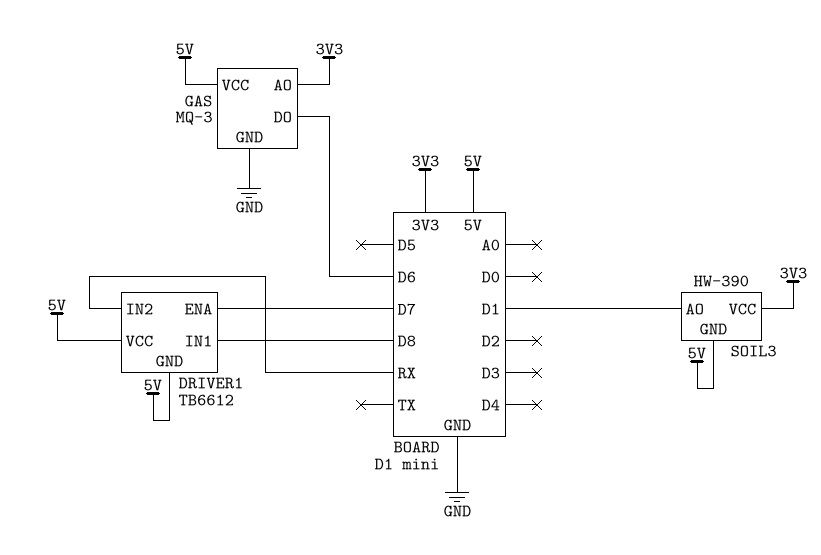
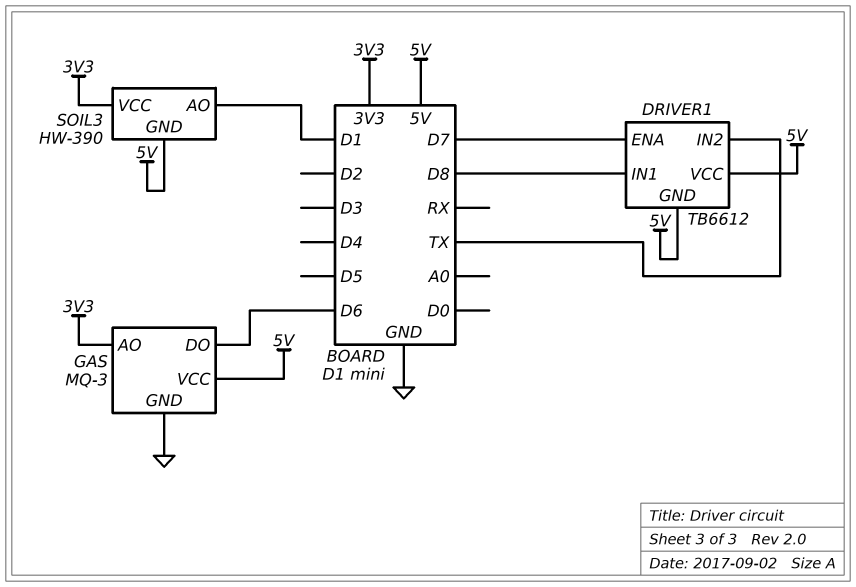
DRIVER1 pin IN2: RX -> TX

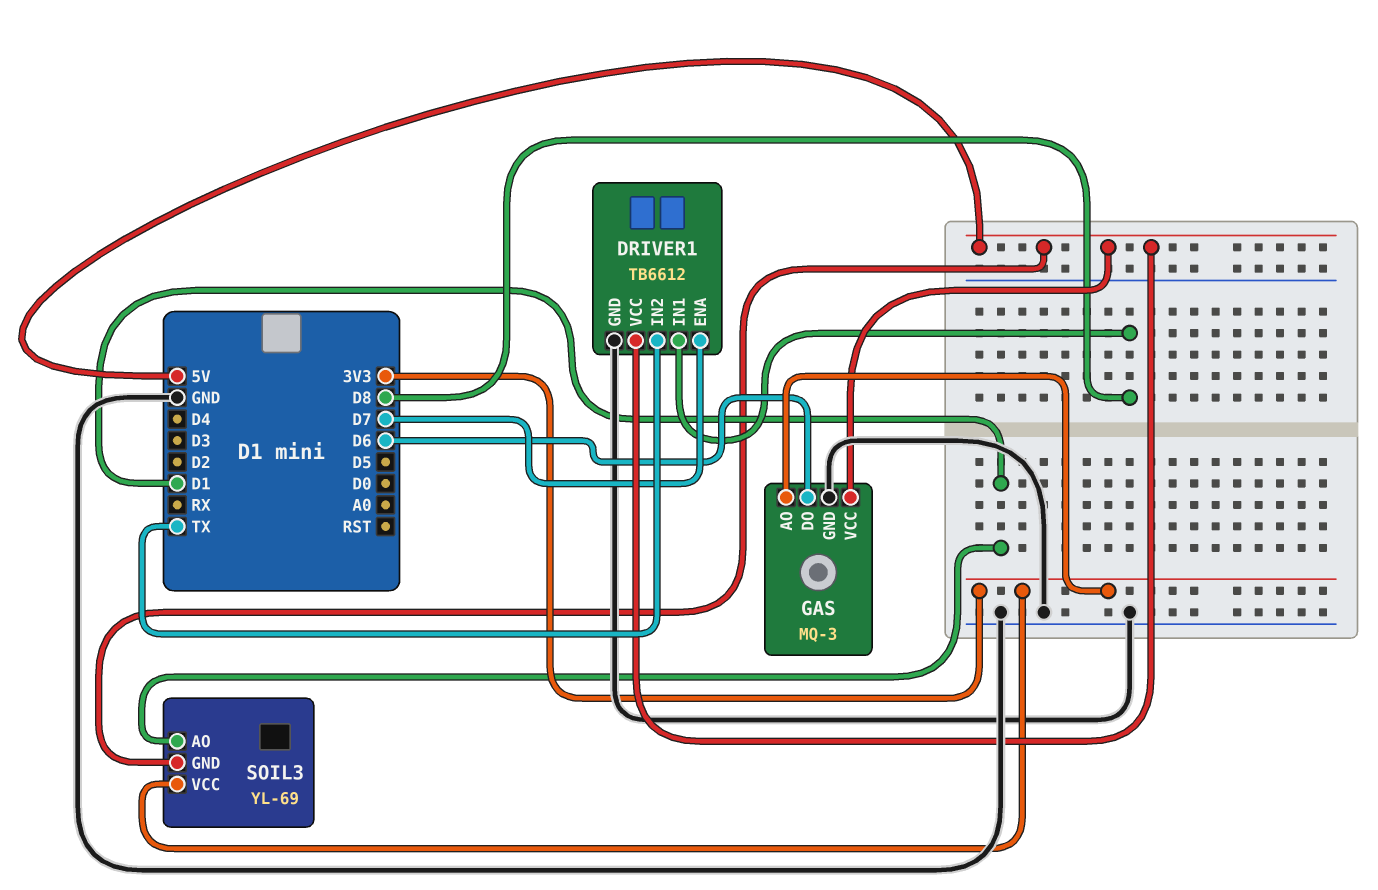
DRIVER1 pin GND: 5V -> GND
SOIL3: HW-390 -> YL-69

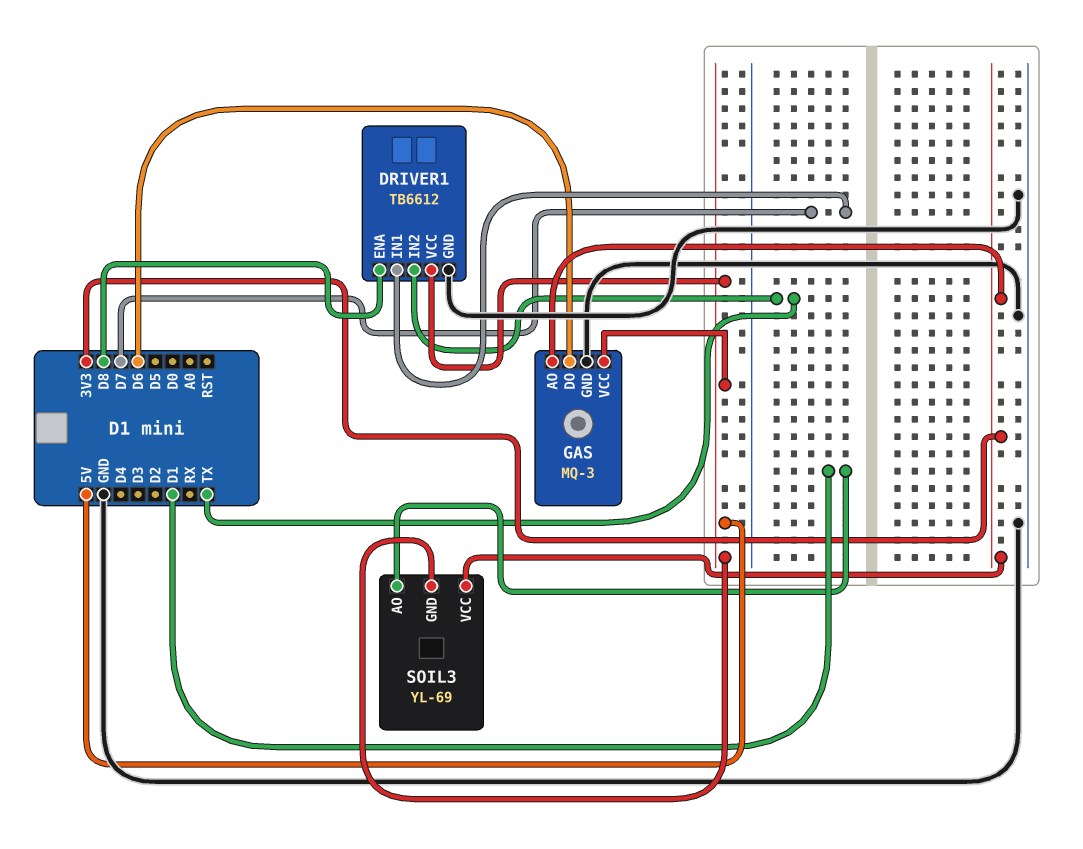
DRIVER1 pin ENA: D7 -> D8
DRIVER1 pin IN1: D8 -> D7

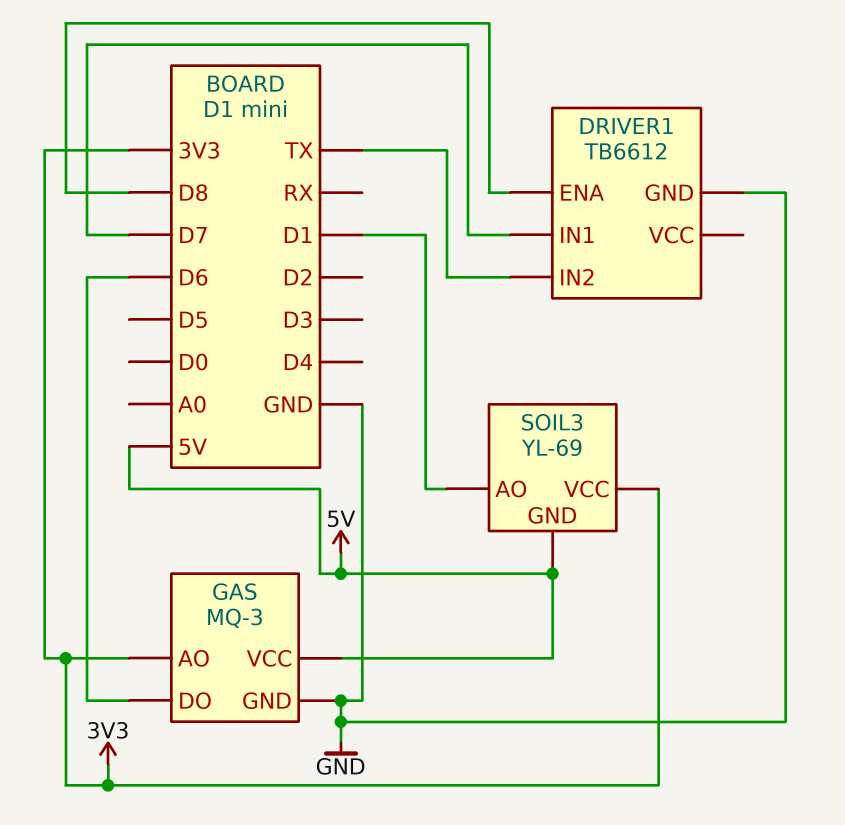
DRIVER1 pin VCC: 5V -> none

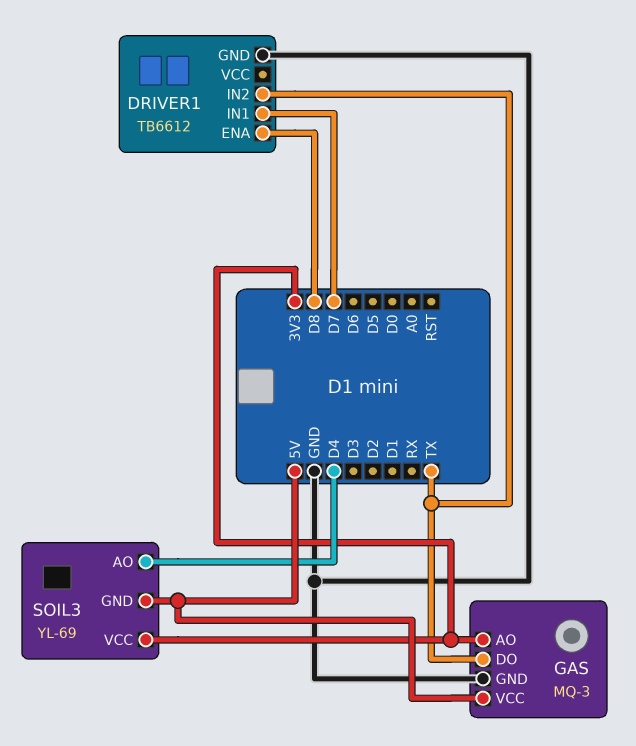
GAS pin DO: D6 -> TX
SOIL3 pin AO: D1 -> D4

